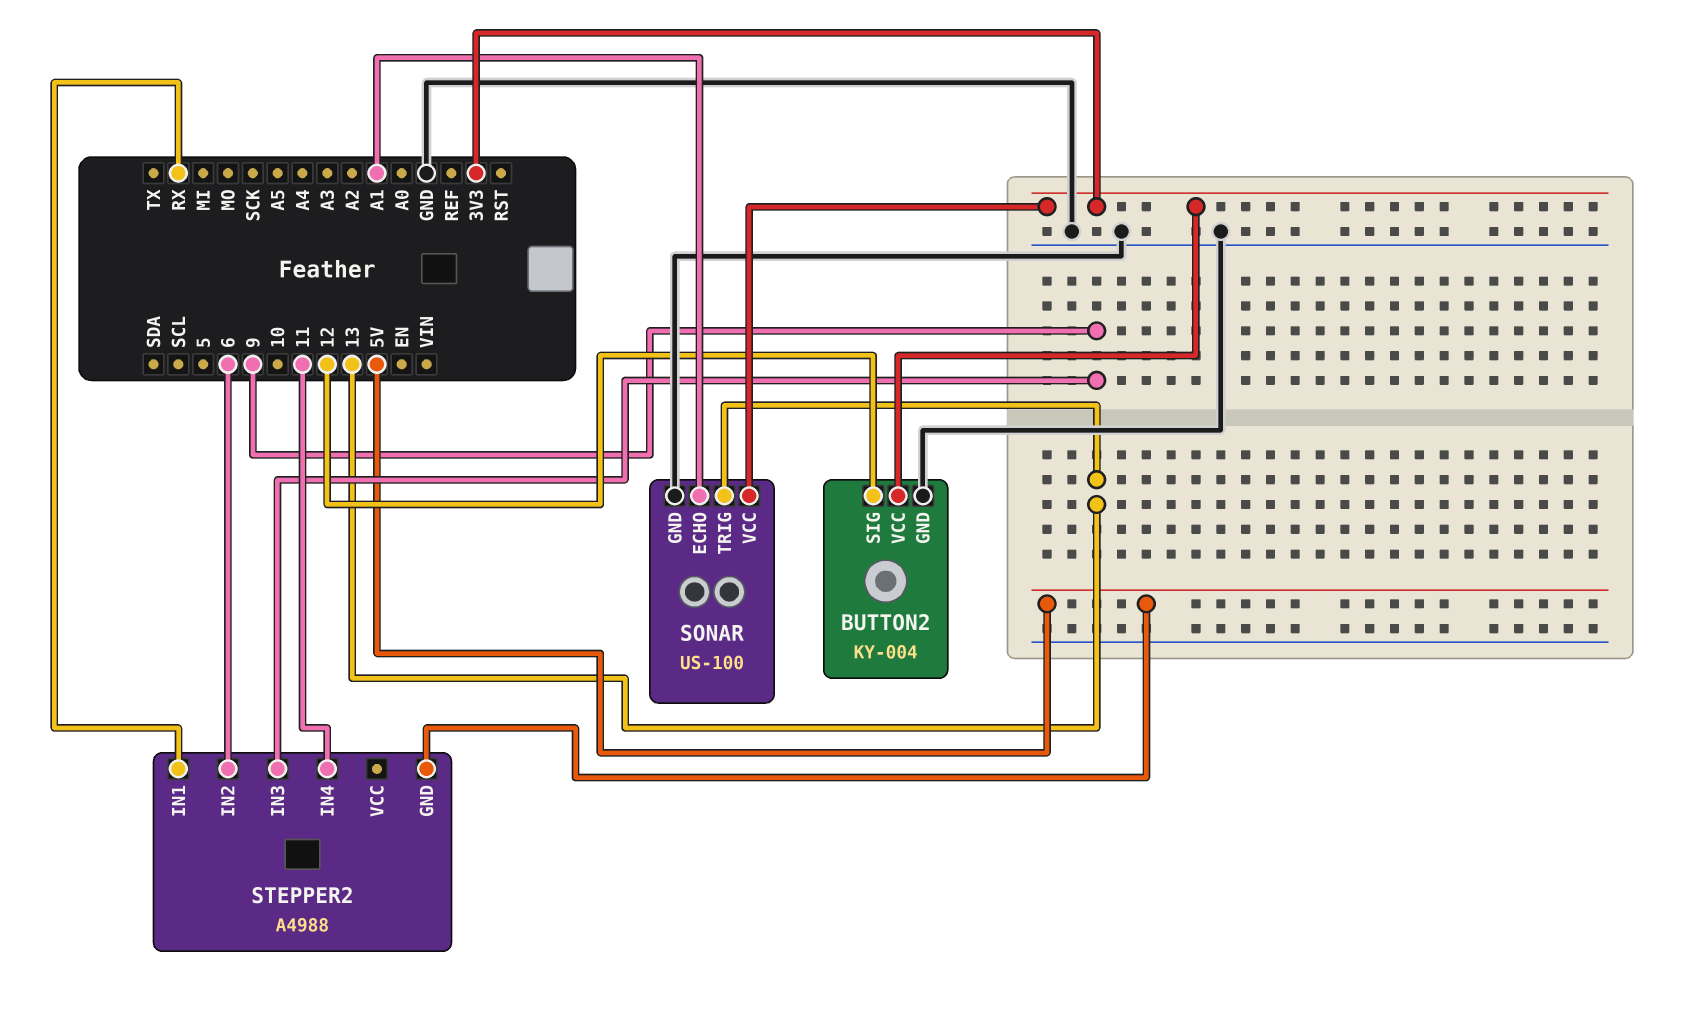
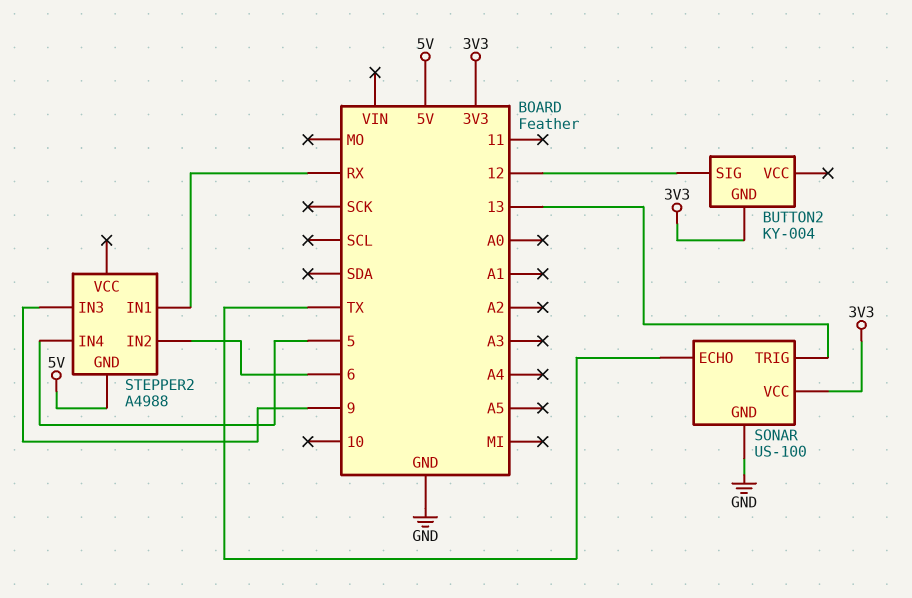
BUTTON2 pin GND: GND -> 3V3
BUTTON2 pin VCC: 3V3 -> none
SONAR pin ECHO: A1 -> TX
STEPPER2 pin IN4: 11 -> 5

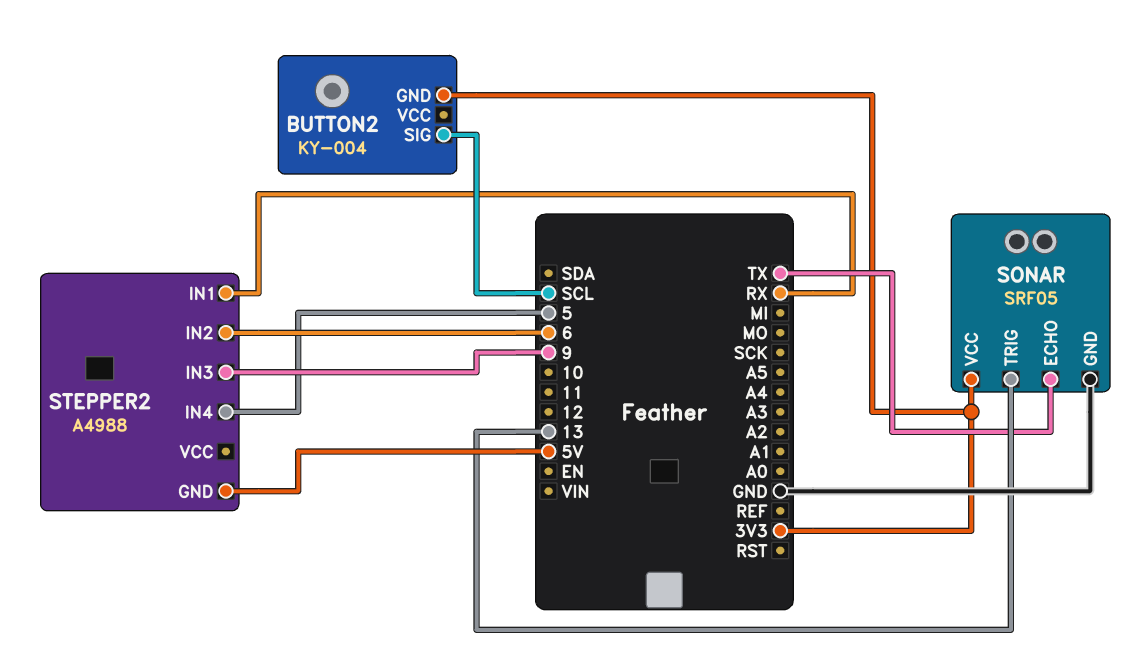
BUTTON2 pin SIG: 12 -> SCL
SONAR: US-100 -> SRF05

